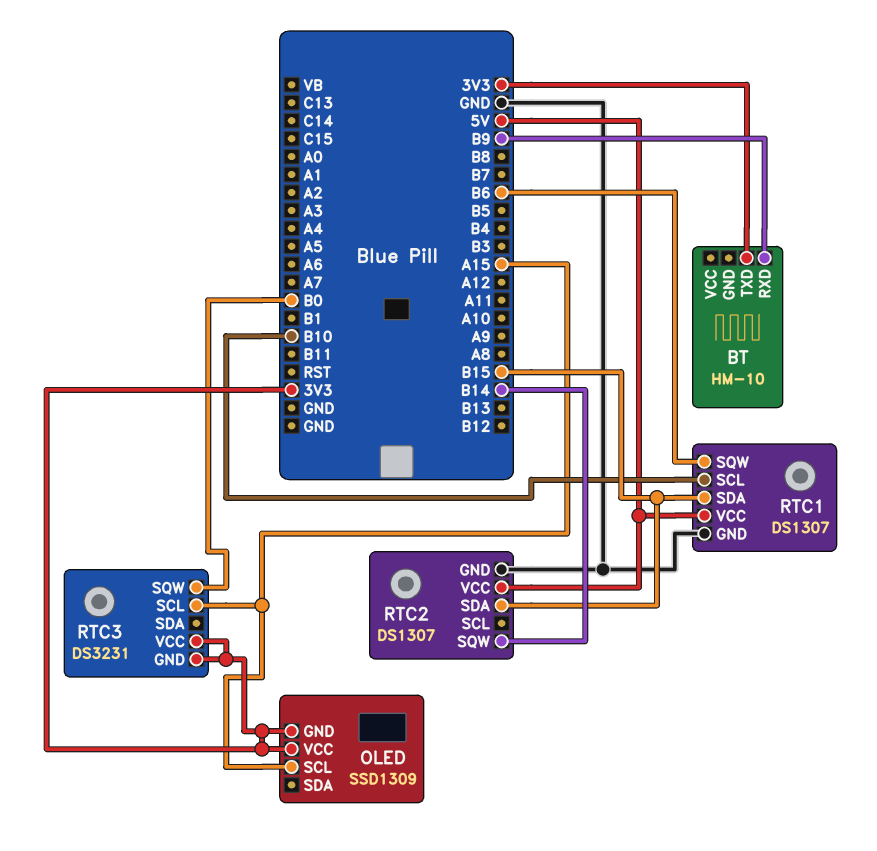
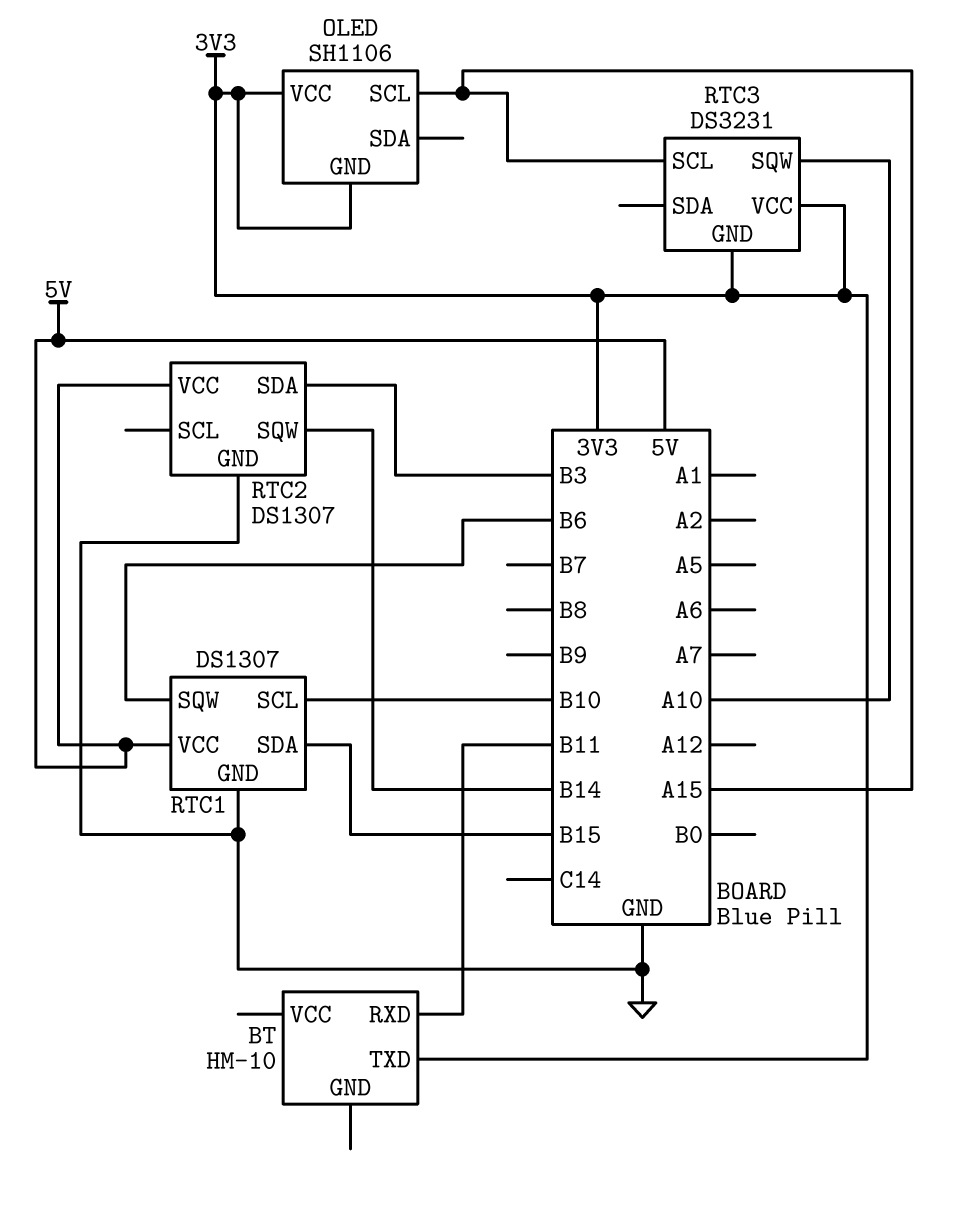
BT pin RXD: B9 -> B11
OLED: SSD1309 -> SH1106
RTC2 pin SDA: B15 -> B3
RTC3 pin SQW: B0 -> A10

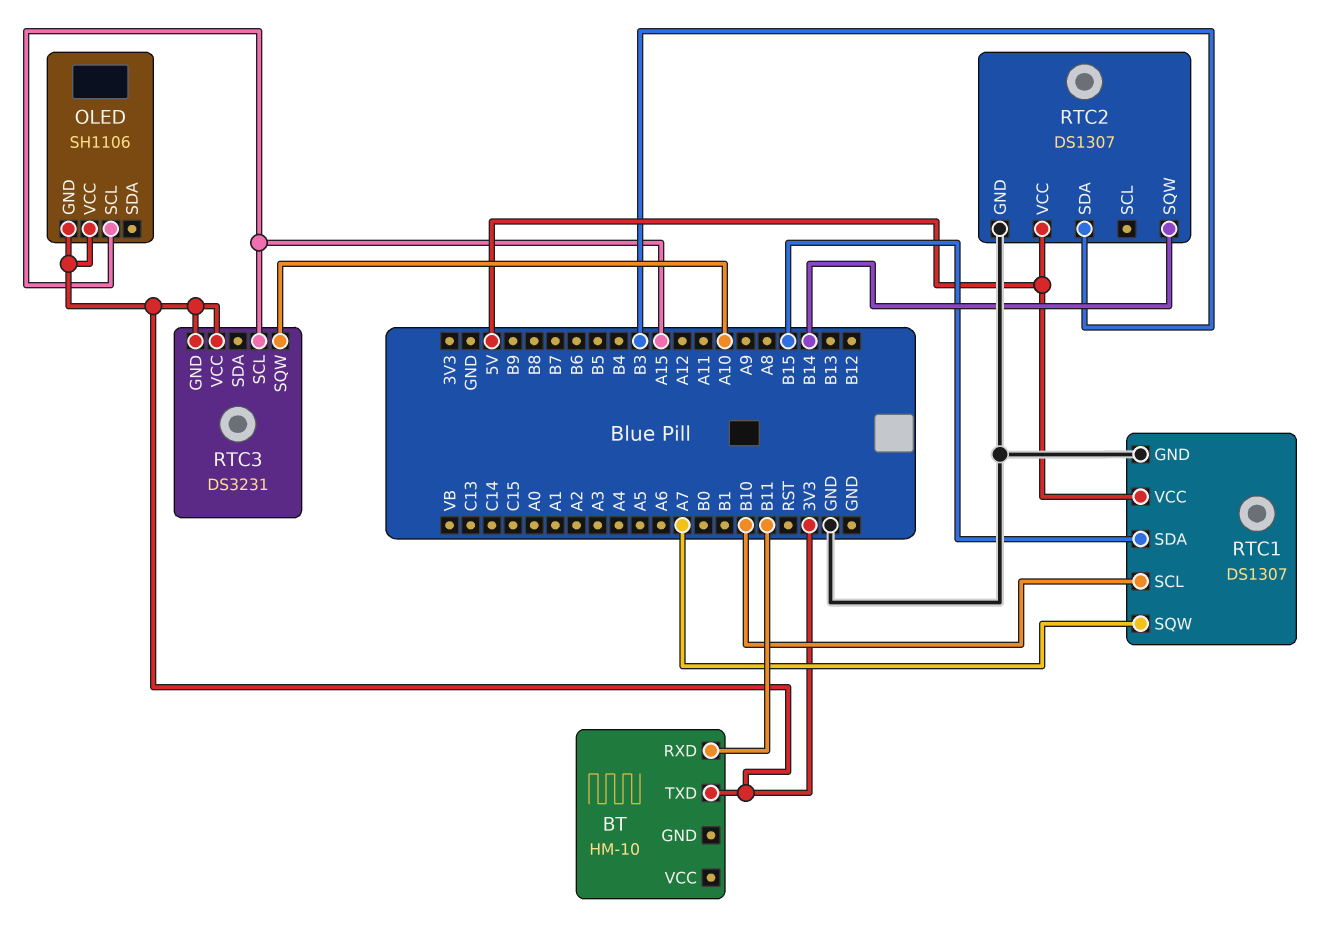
RTC1 pin SQW: B6 -> A7

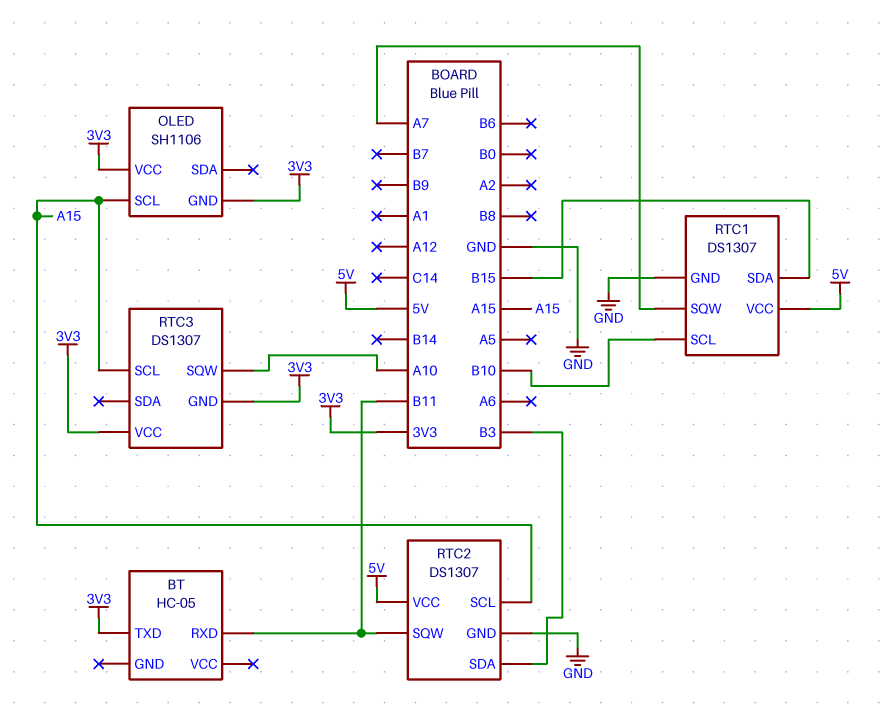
BT: HM-10 -> HC-05
RTC2 pin SCL: none -> A15
RTC2 pin SQW: B14 -> B11
RTC3: DS3231 -> DS1307

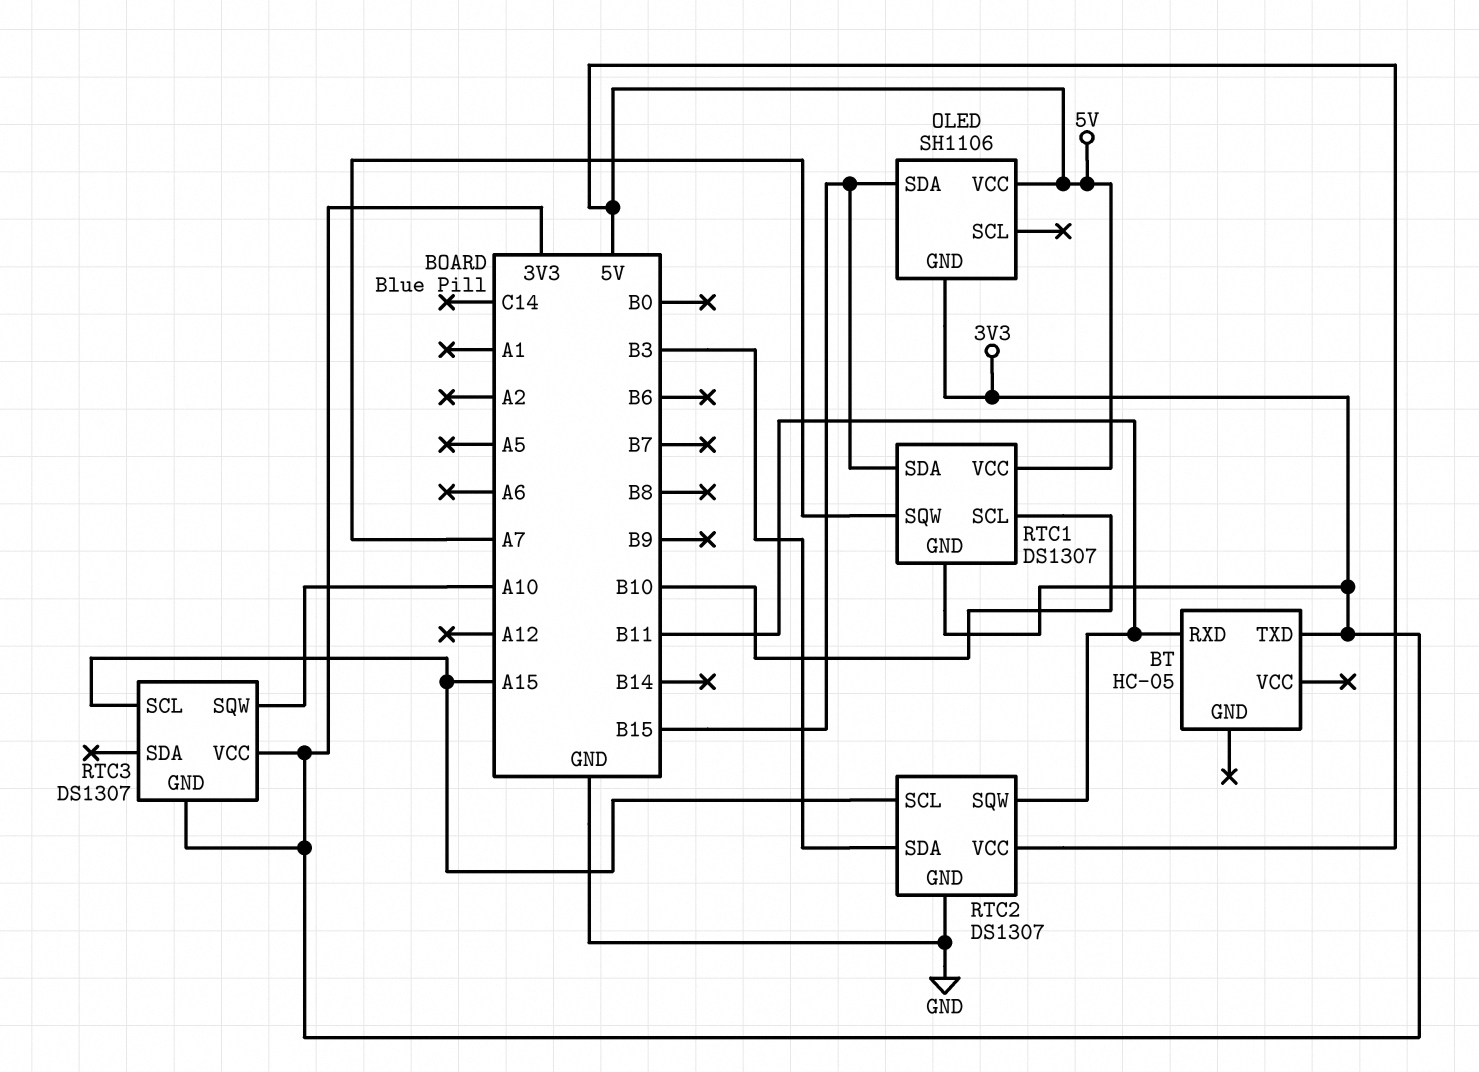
OLED pin SCL: A15 -> none
OLED pin SDA: none -> B15
OLED pin VCC: 3V3 -> 5V
RTC1 pin GND: GND -> 3V3

